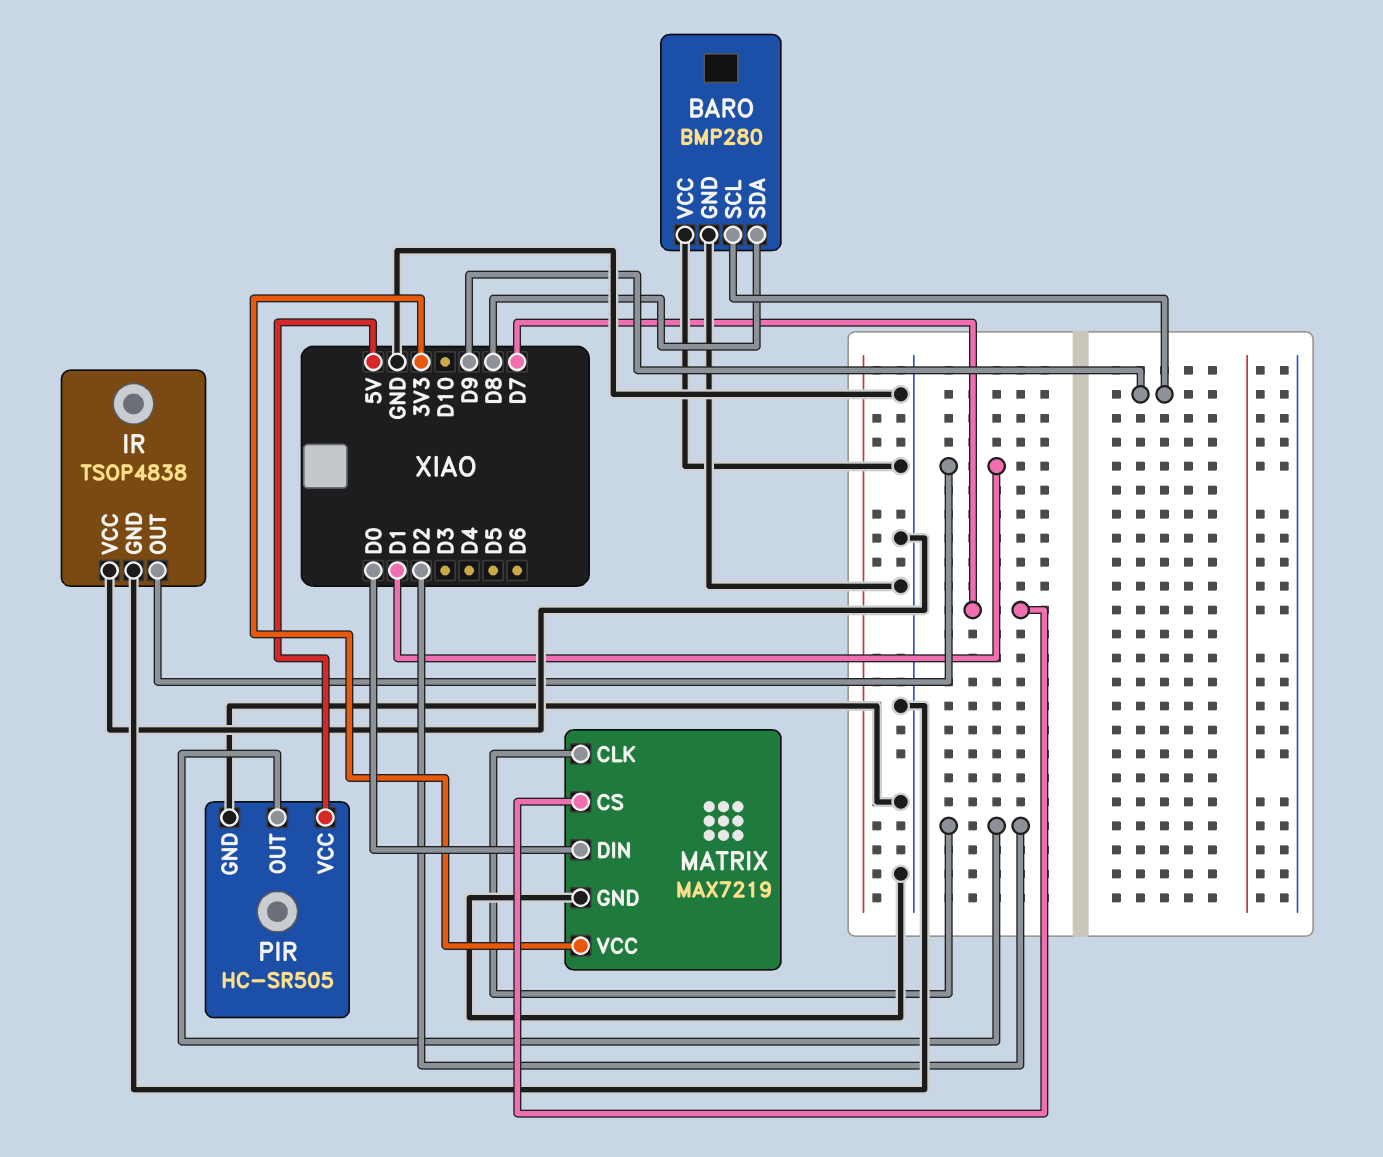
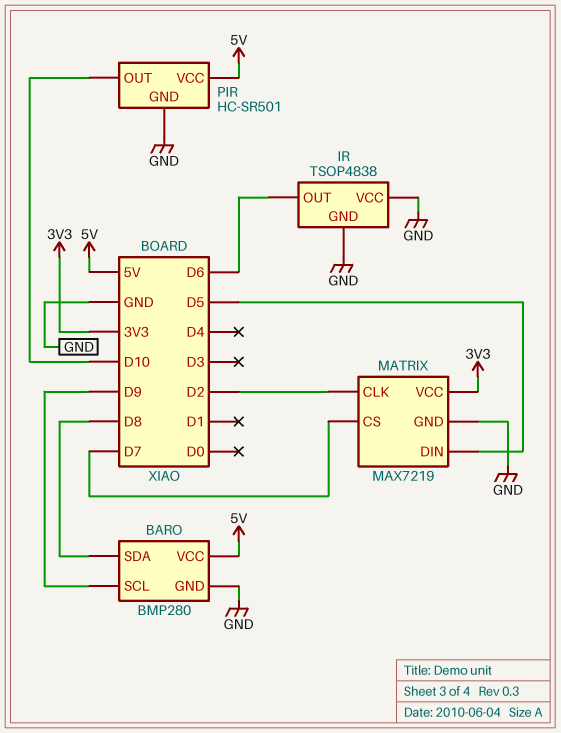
BARO pin VCC: GND -> 5V
IR pin OUT: D1 -> D6
MATRIX pin DIN: D0 -> D5
PIR: HC-SR505 -> HC-SR501
PIR pin OUT: D2 -> D10

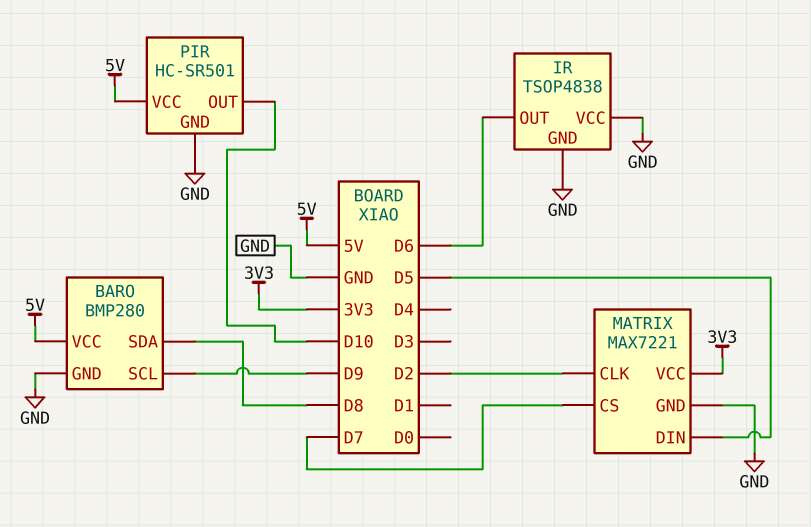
MATRIX: MAX7219 -> MAX7221

